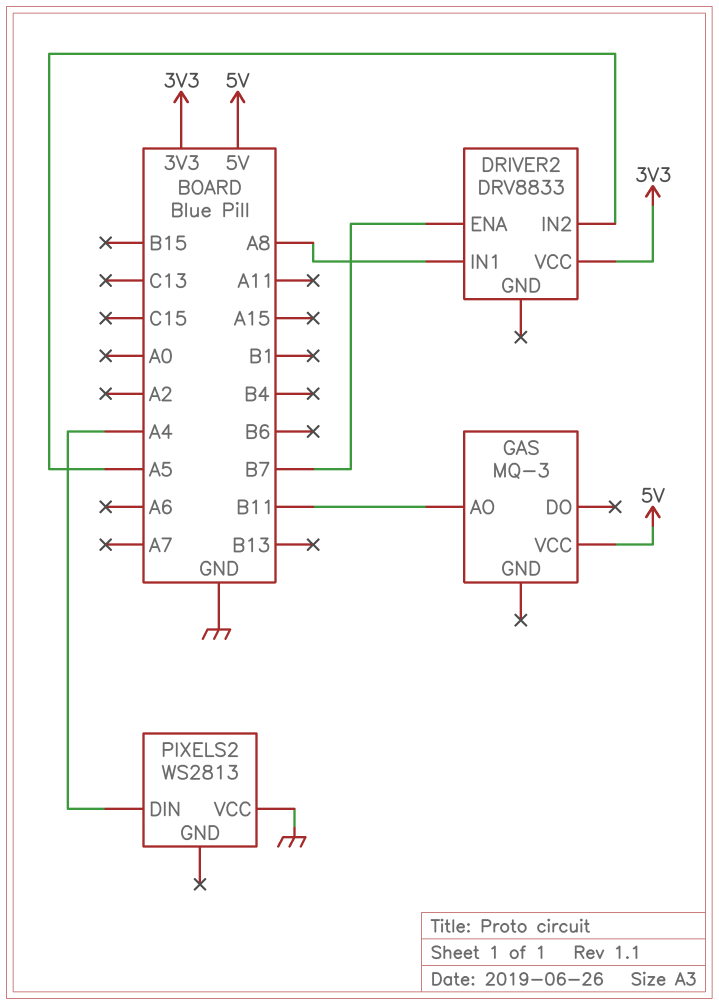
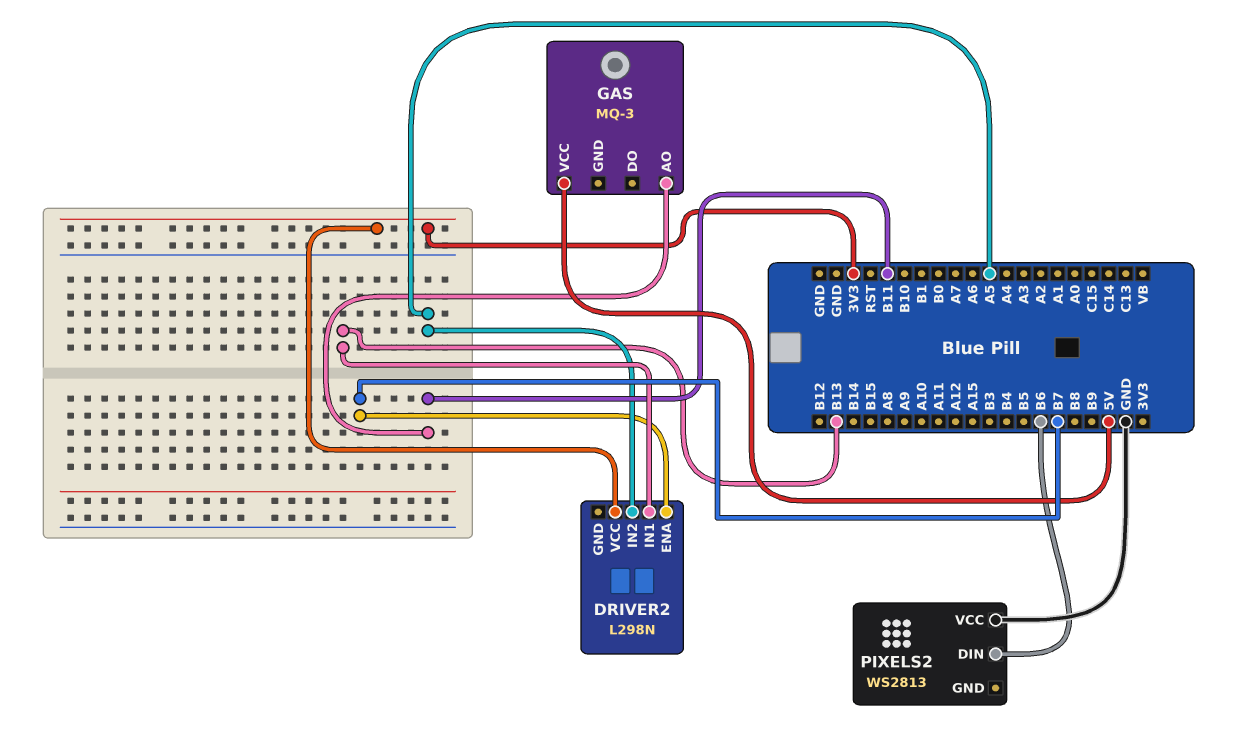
DRIVER2: DRV8833 -> L298N
DRIVER2 pin IN1: A8 -> B13
PIXELS2 pin DIN: A4 -> B6

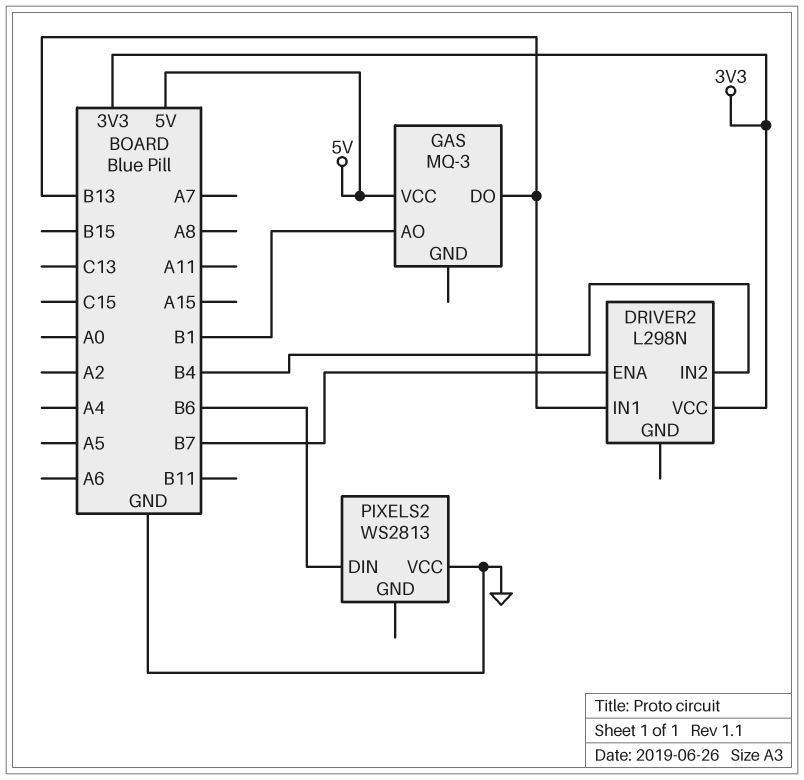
DRIVER2 pin IN2: A5 -> B4
GAS pin AO: B11 -> B1
GAS pin DO: none -> B13

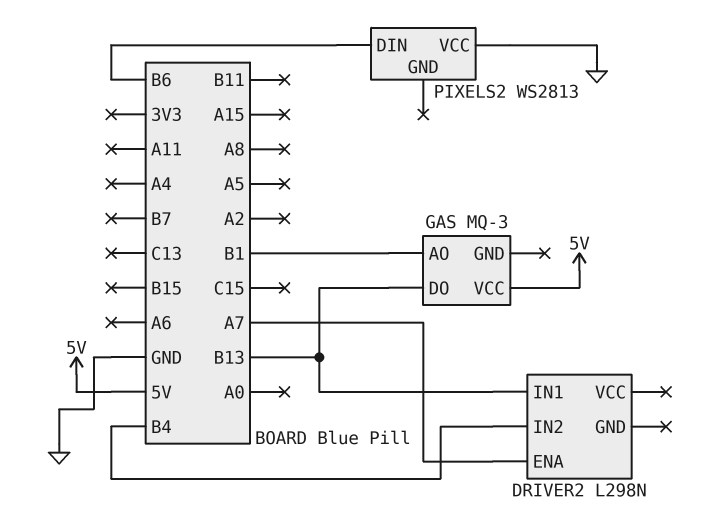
DRIVER2 pin ENA: B7 -> A7
DRIVER2 pin VCC: 3V3 -> none

